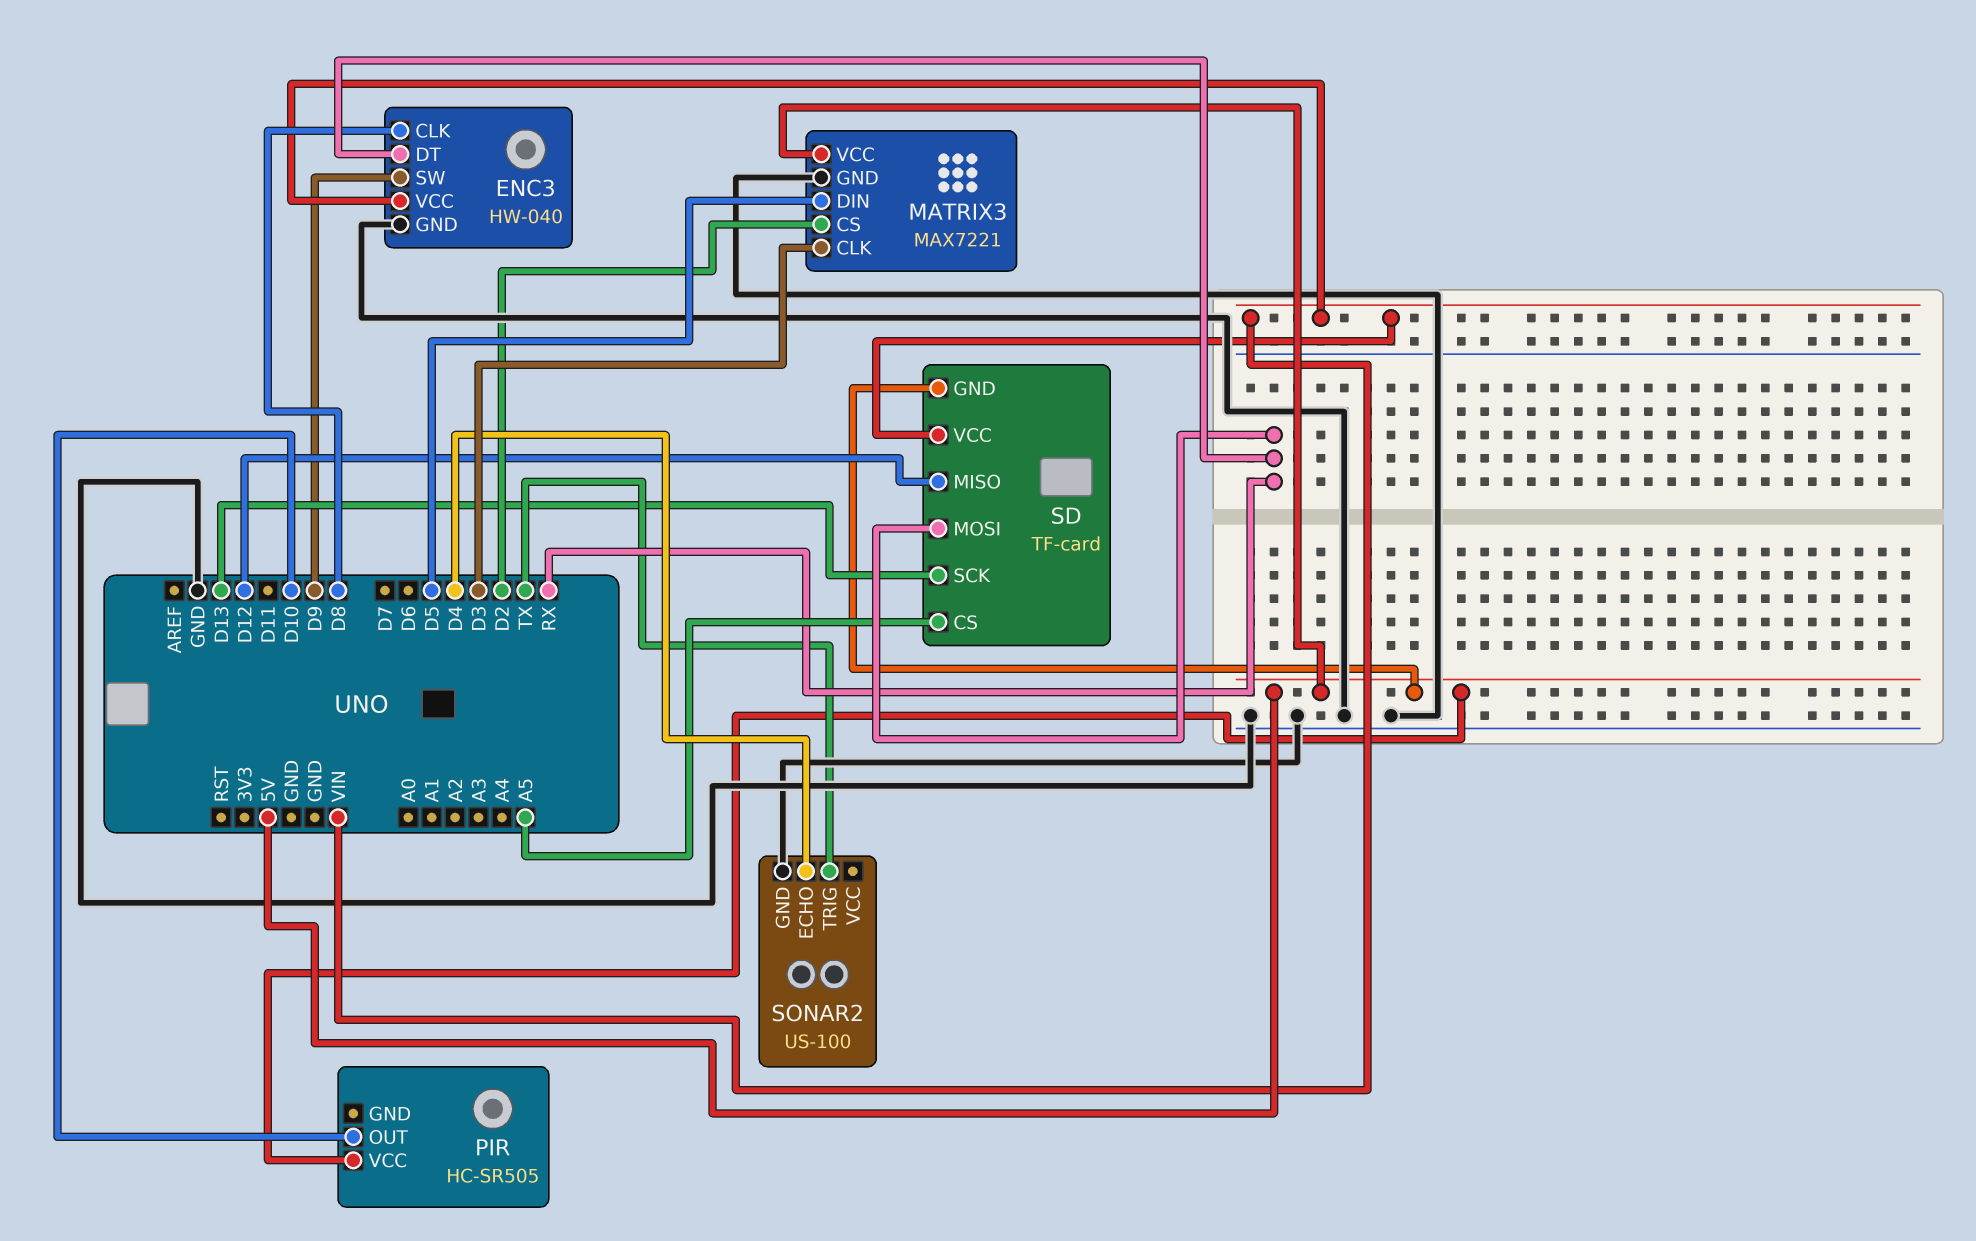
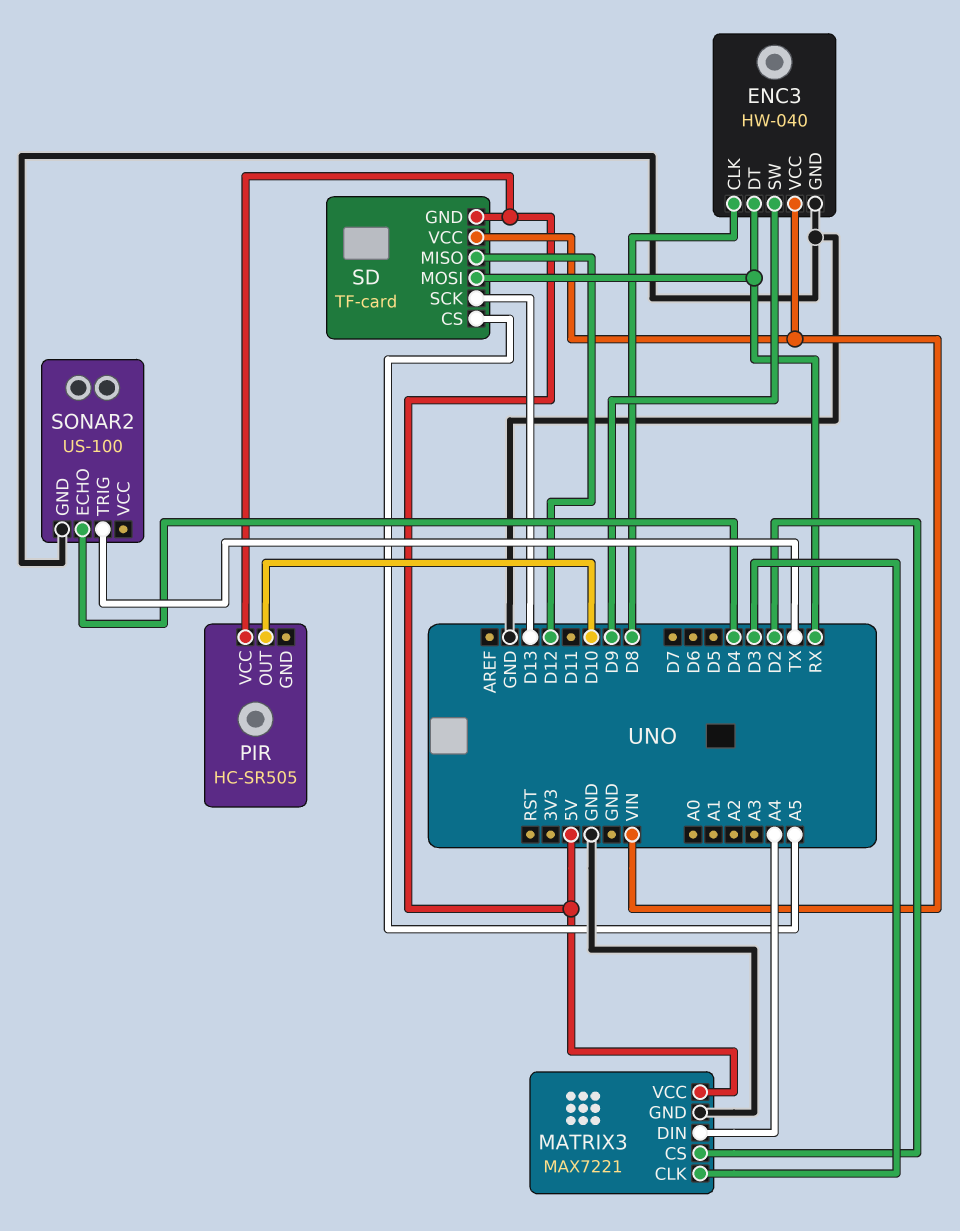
MATRIX3 pin DIN: D5 -> A4

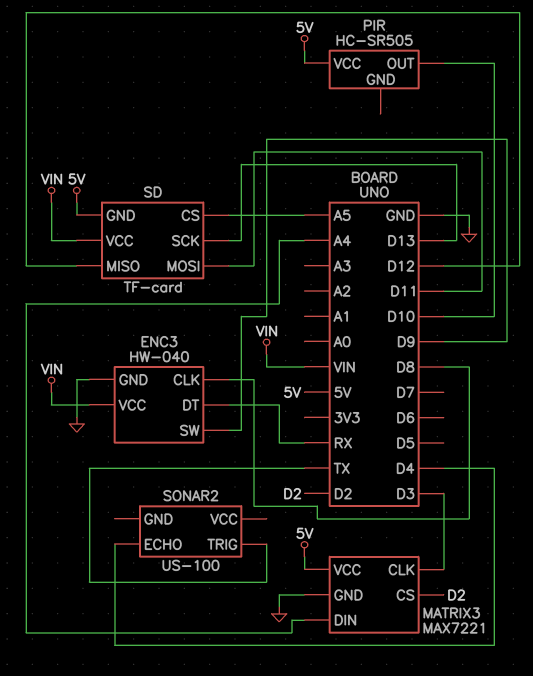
SD pin MOSI: RX -> D11
SONAR2 pin GND: GND -> none

